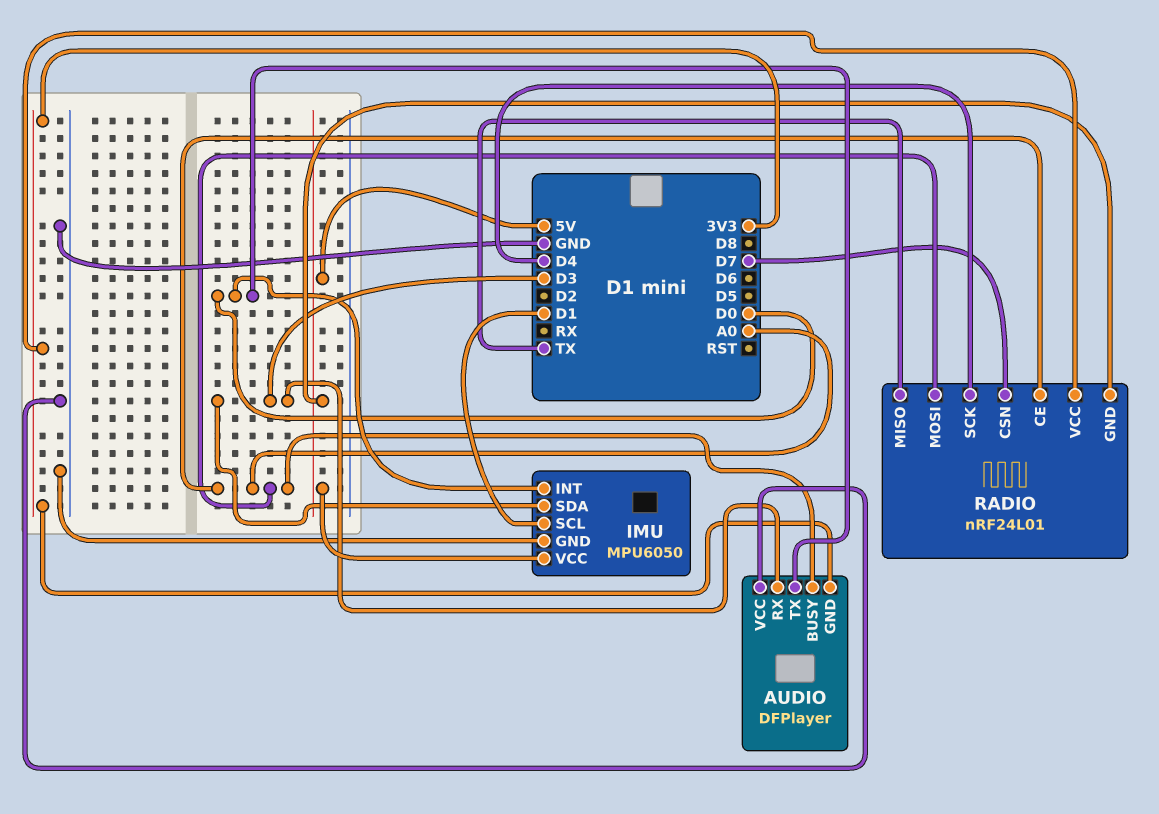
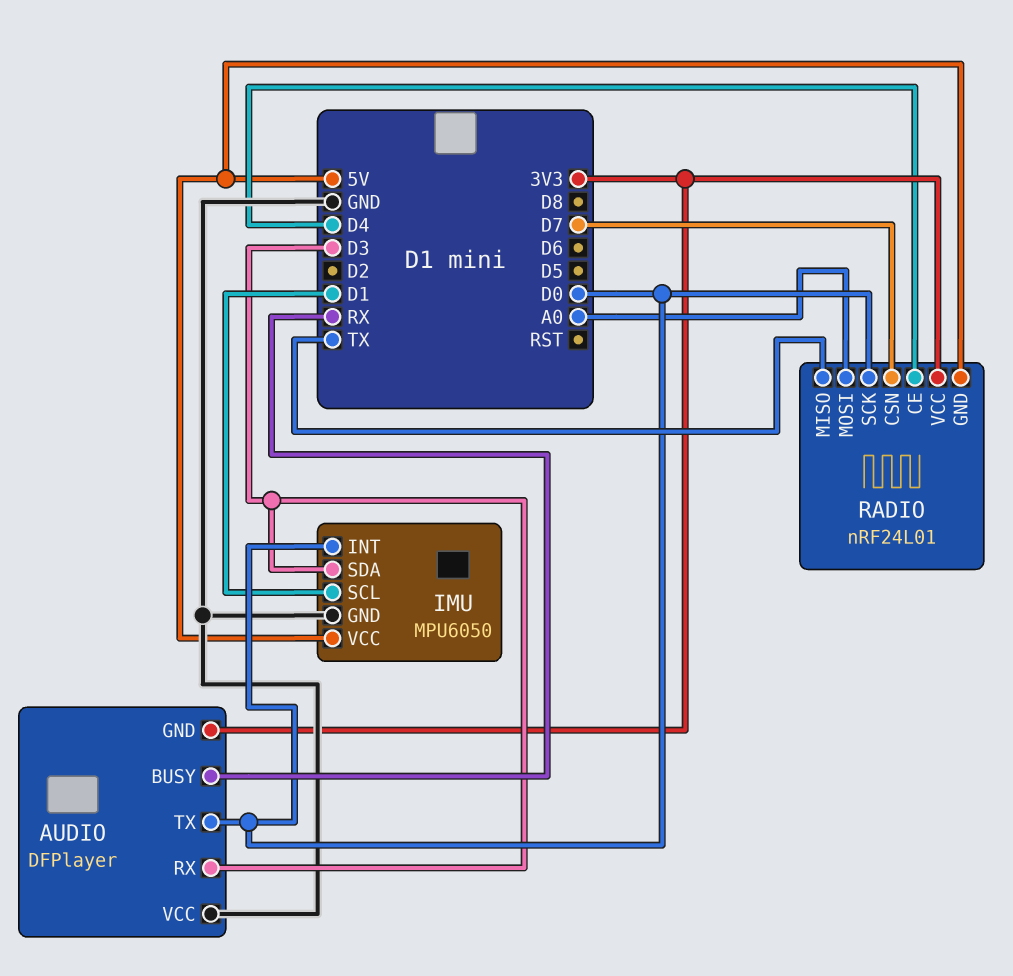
AUDIO pin BUSY: A0 -> RX
RADIO pin CE: A0 -> D4
RADIO pin SCK: D4 -> D0

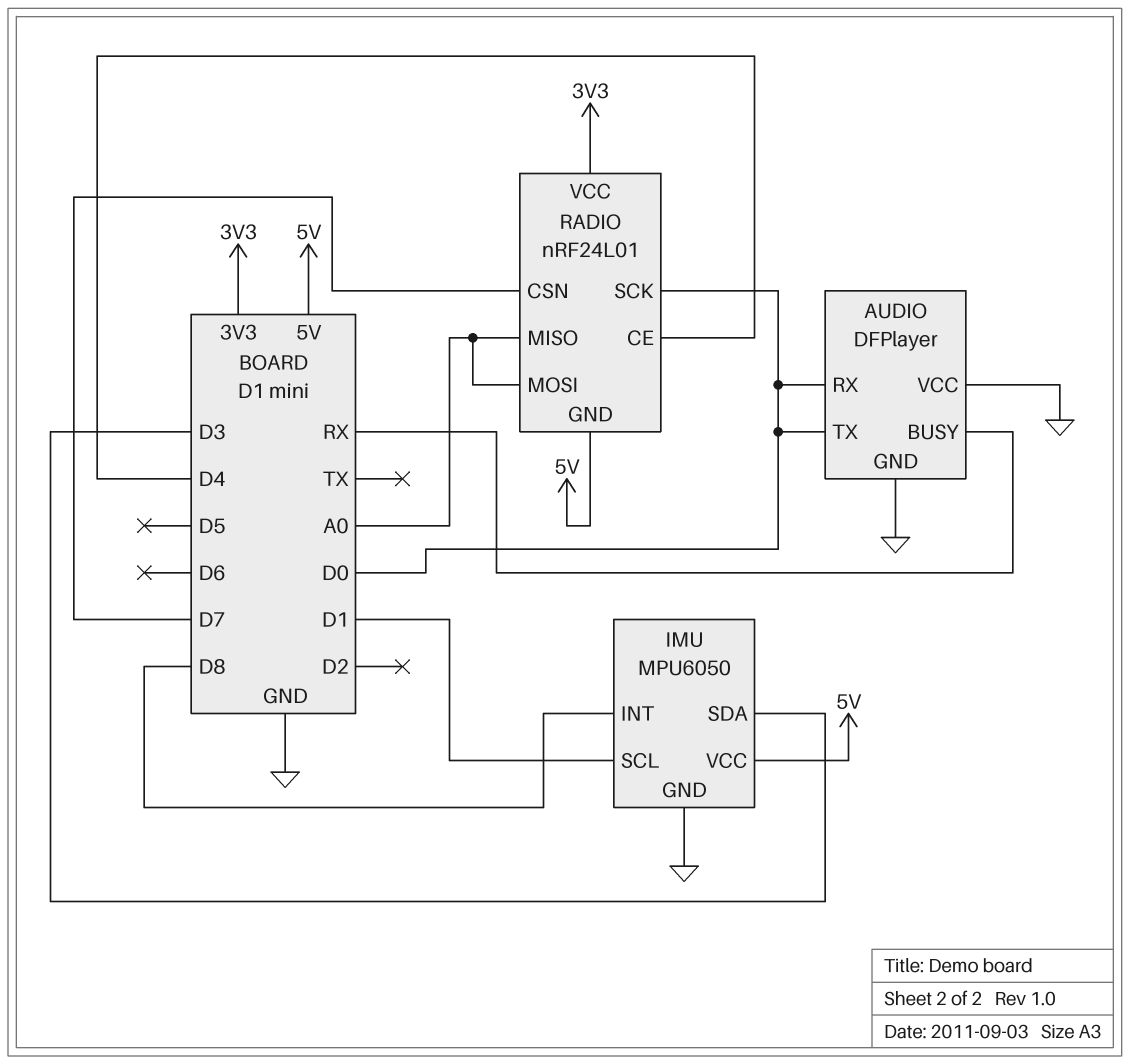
AUDIO pin GND: 3V3 -> GND
AUDIO pin RX: D3 -> D0
IMU pin INT: D0 -> D8
RADIO pin MISO: TX -> A0

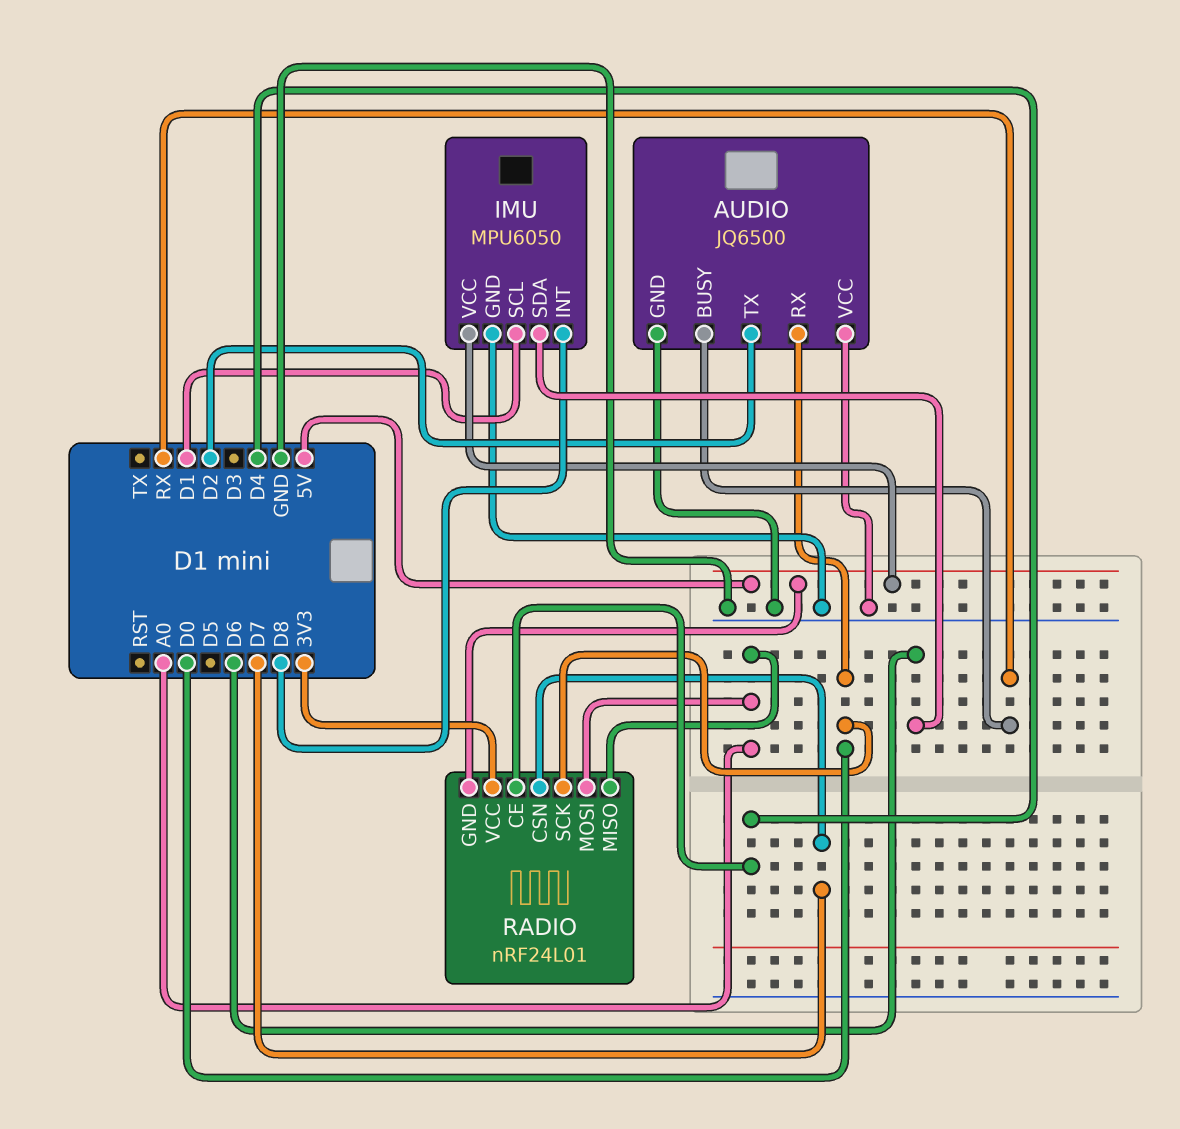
AUDIO: DFPlayer -> JQ6500
AUDIO pin TX: D0 -> D2
IMU pin SDA: D3 -> D6

